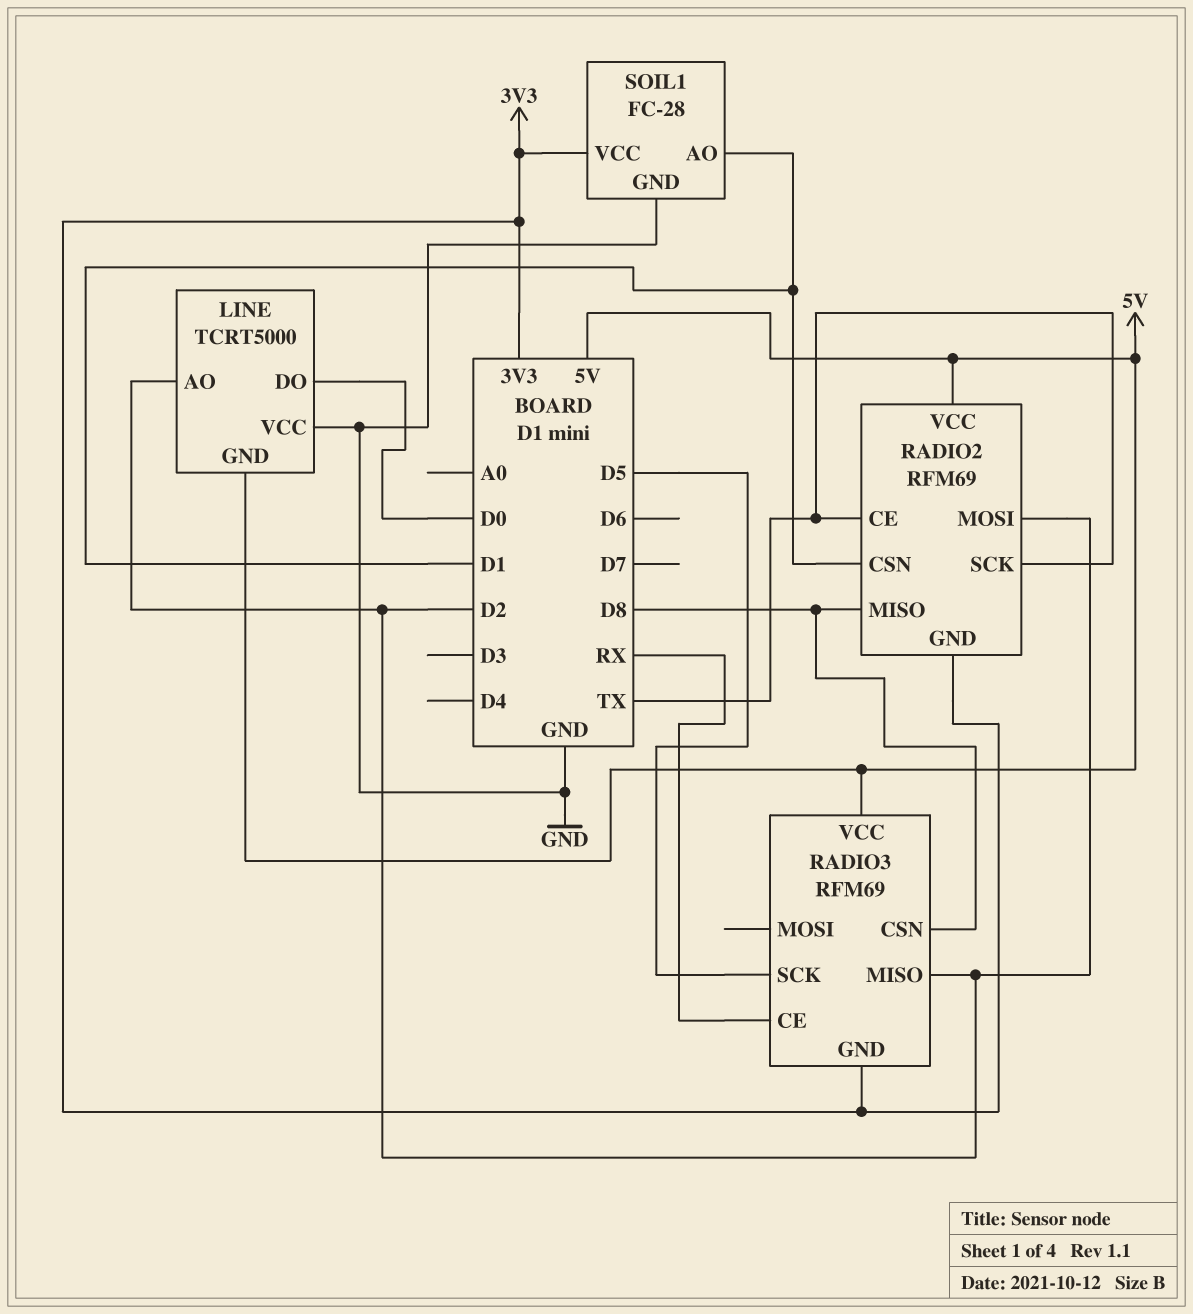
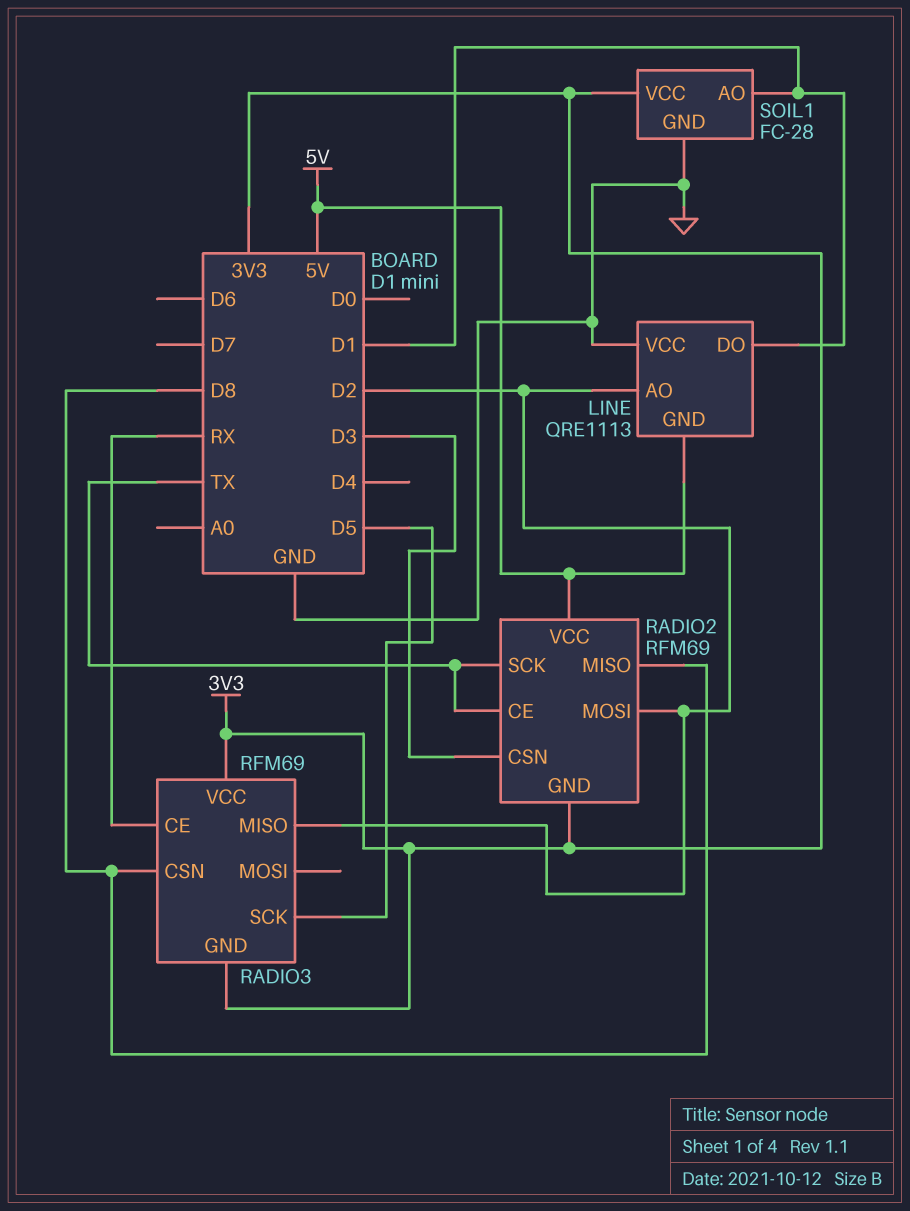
LINE: TCRT5000 -> QRE1113
LINE pin DO: D0 -> D1
RADIO2 pin CSN: D1 -> D3
RADIO3 pin VCC: 5V -> 3V3

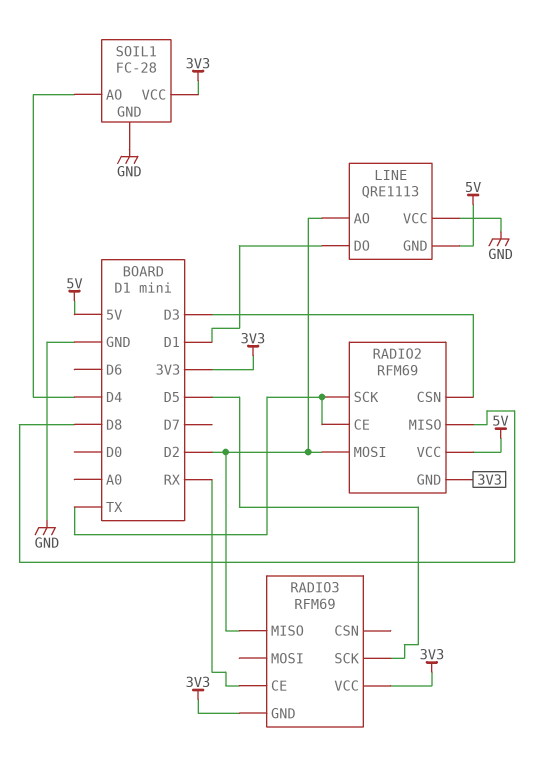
RADIO3 pin CSN: D8 -> none
SOIL1 pin AO: D1 -> D4

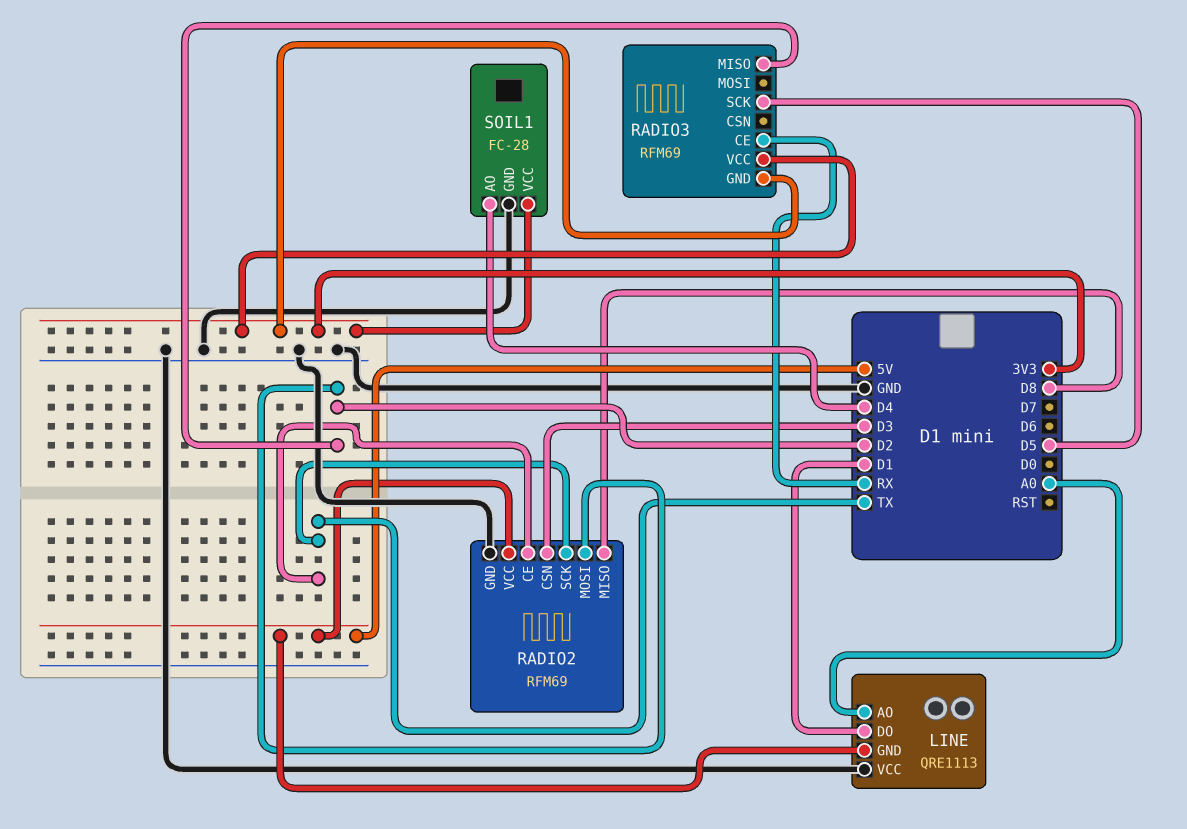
LINE pin AO: D2 -> A0
RADIO2 pin GND: 3V3 -> GND

